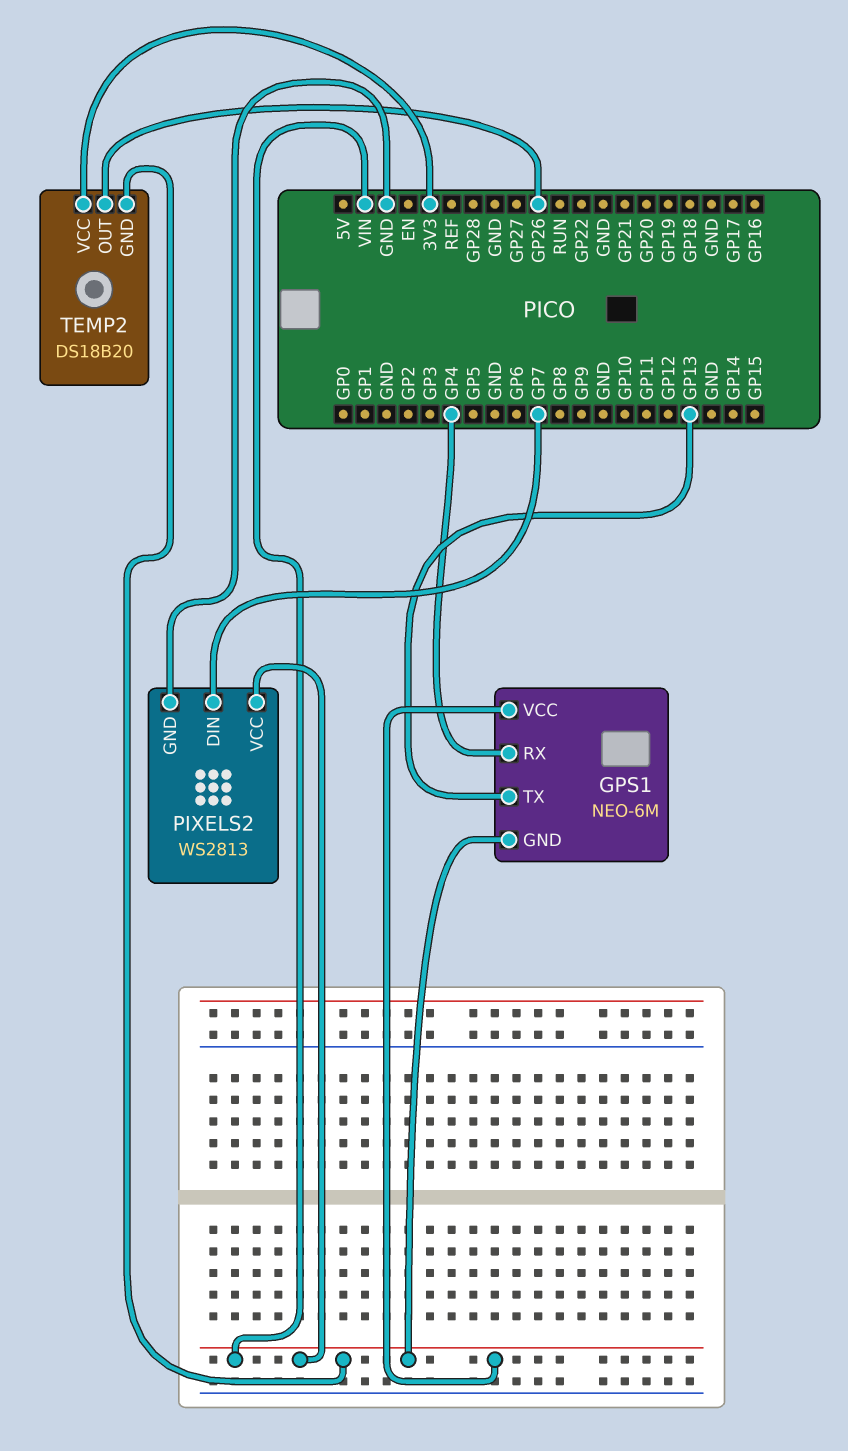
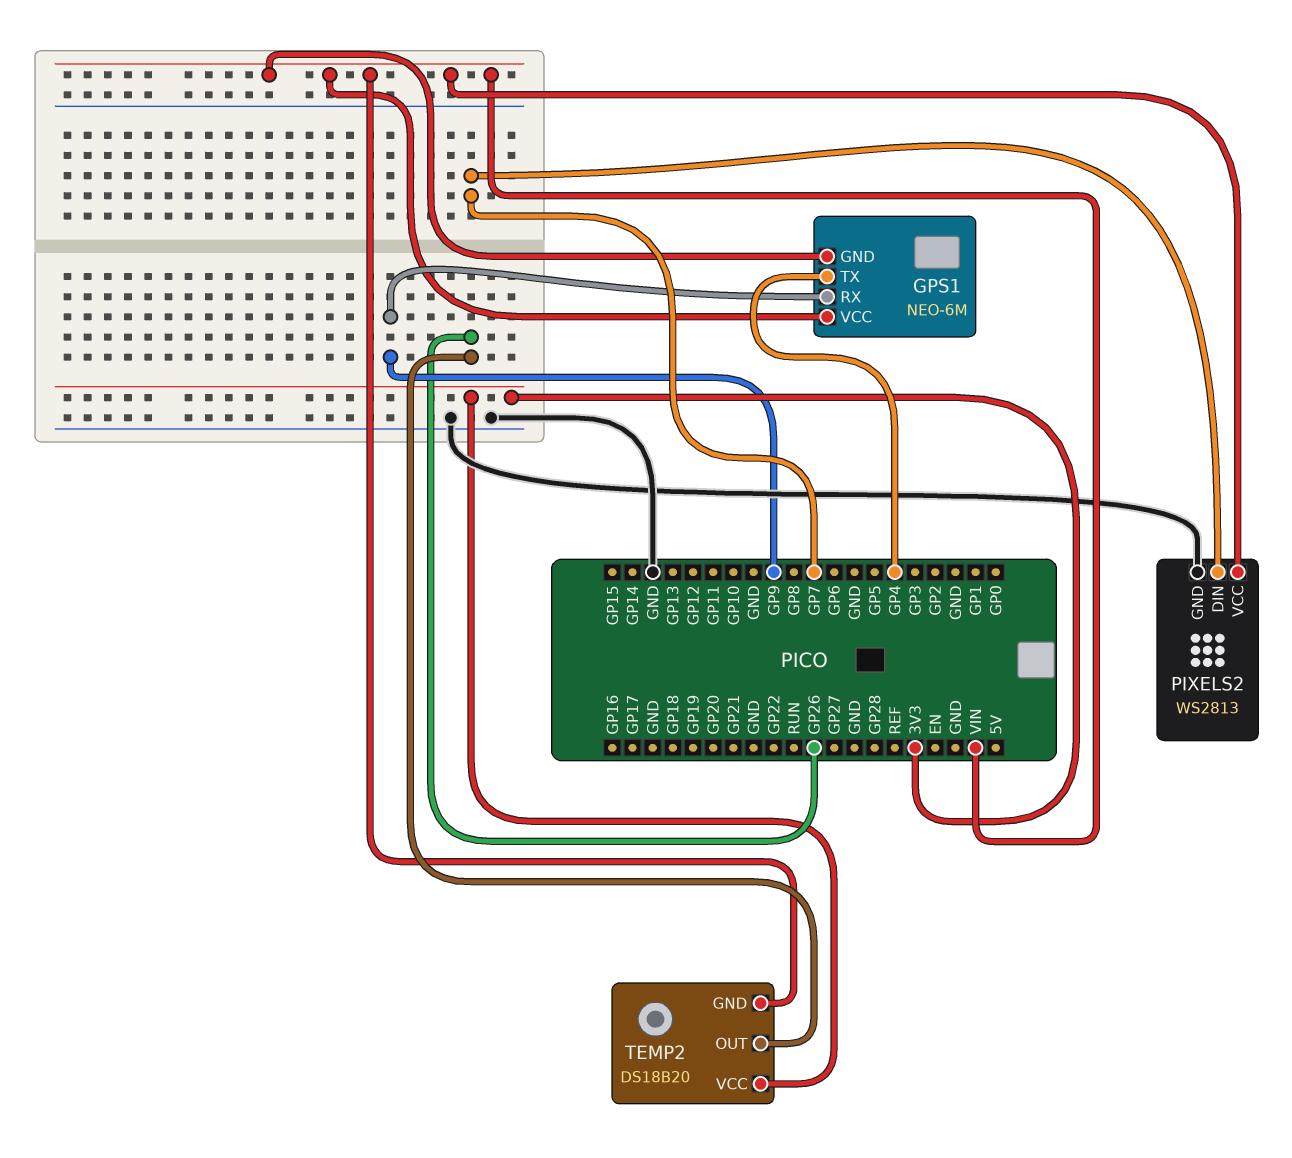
GPS1 pin RX: GP4 -> GP9
GPS1 pin TX: GP13 -> GP4

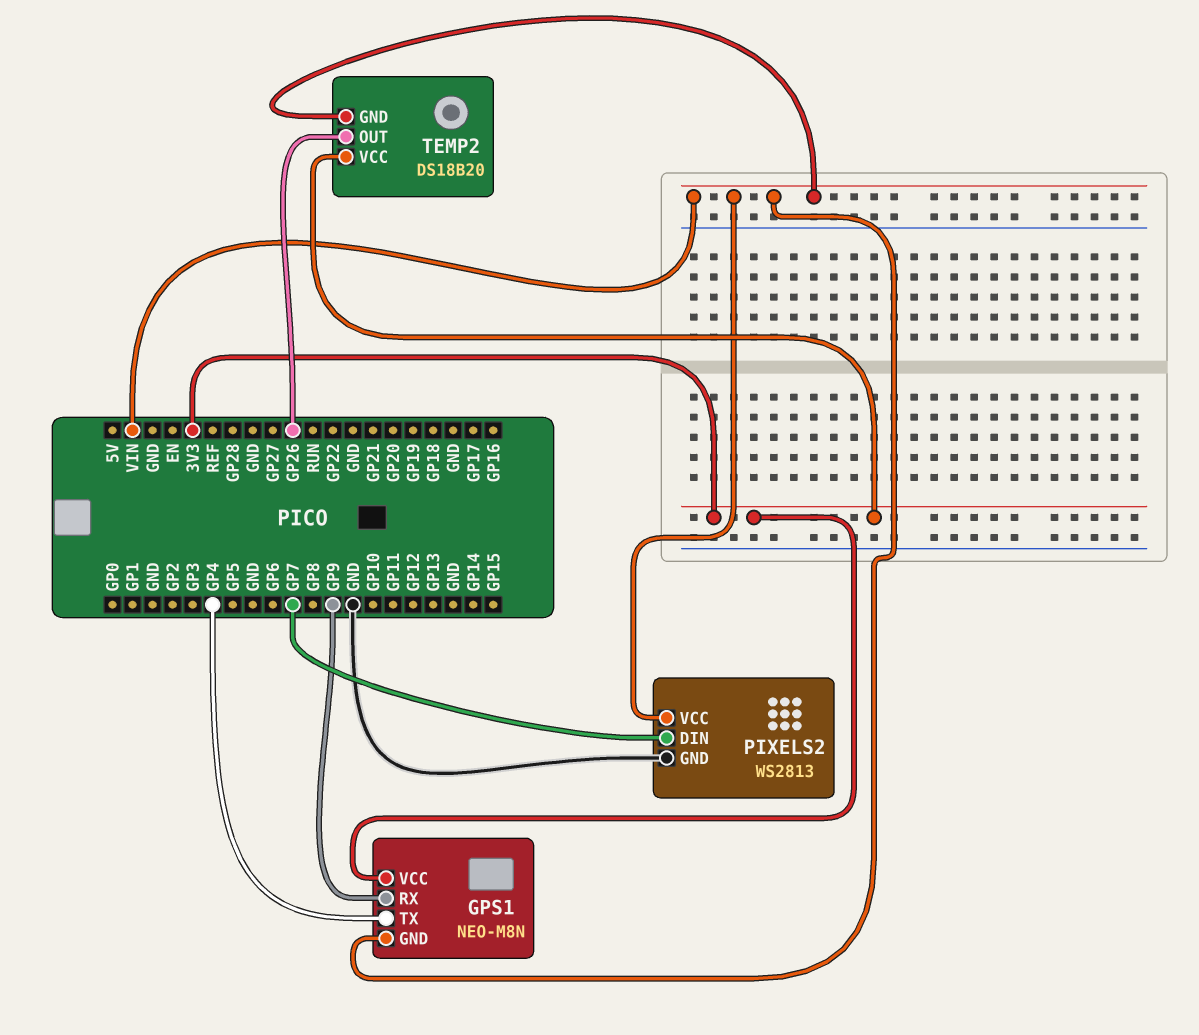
GPS1: NEO-6M -> NEO-M8N
GPS1 pin VCC: VIN -> 3V3

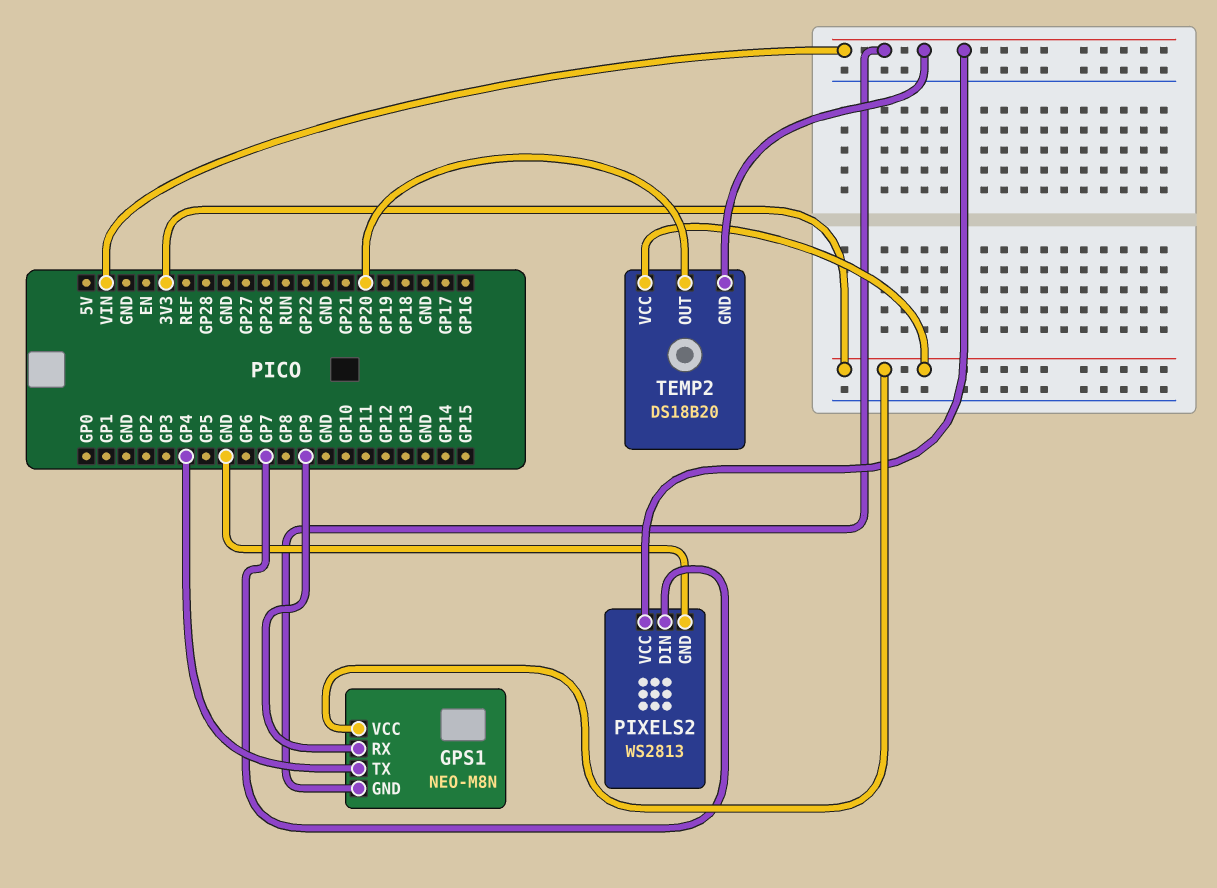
TEMP2 pin OUT: GP26 -> GP20

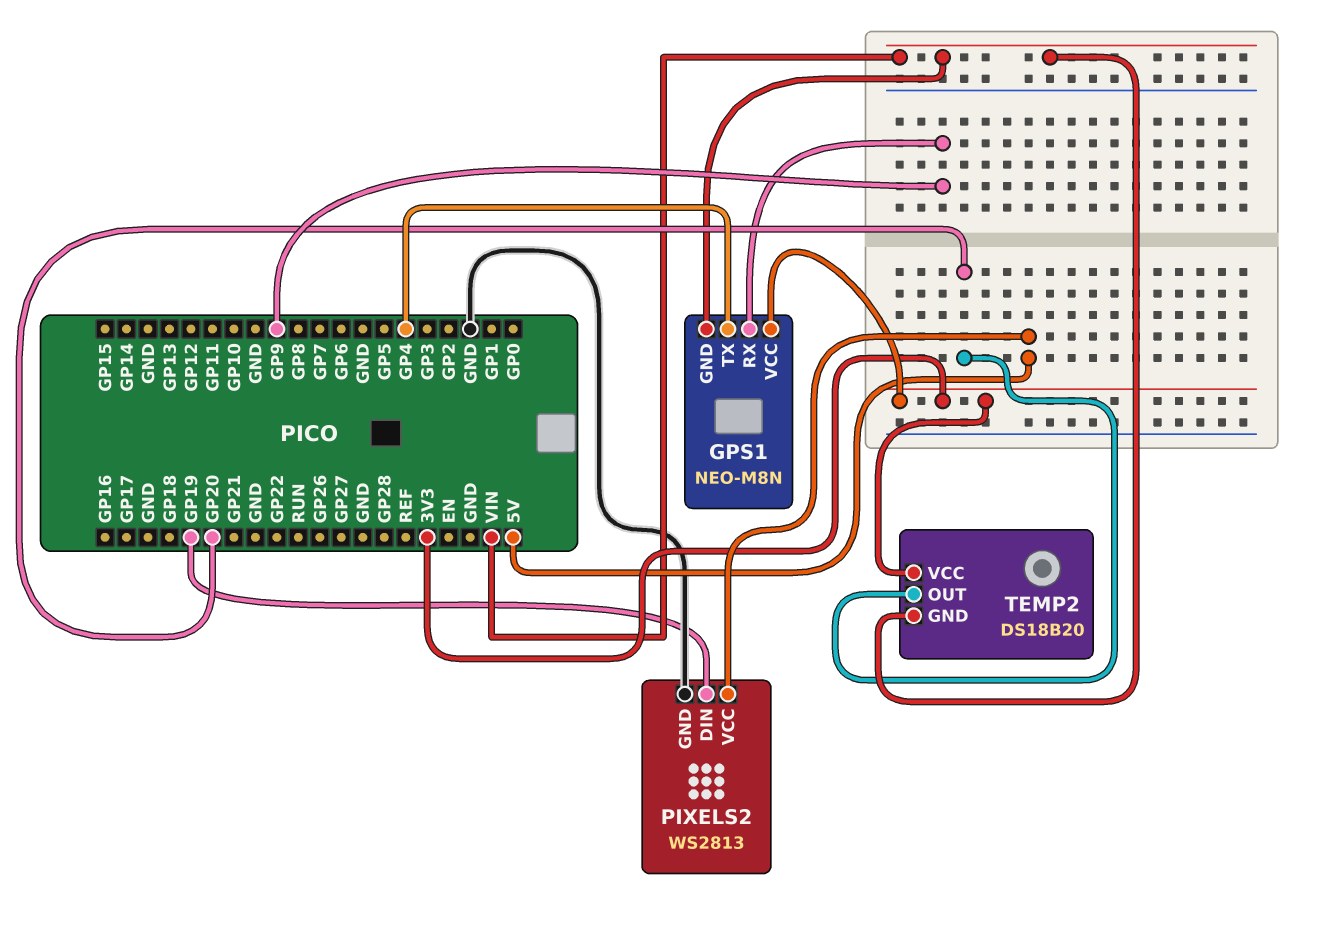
PIXELS2 pin DIN: GP7 -> GP19
PIXELS2 pin VCC: VIN -> 5V

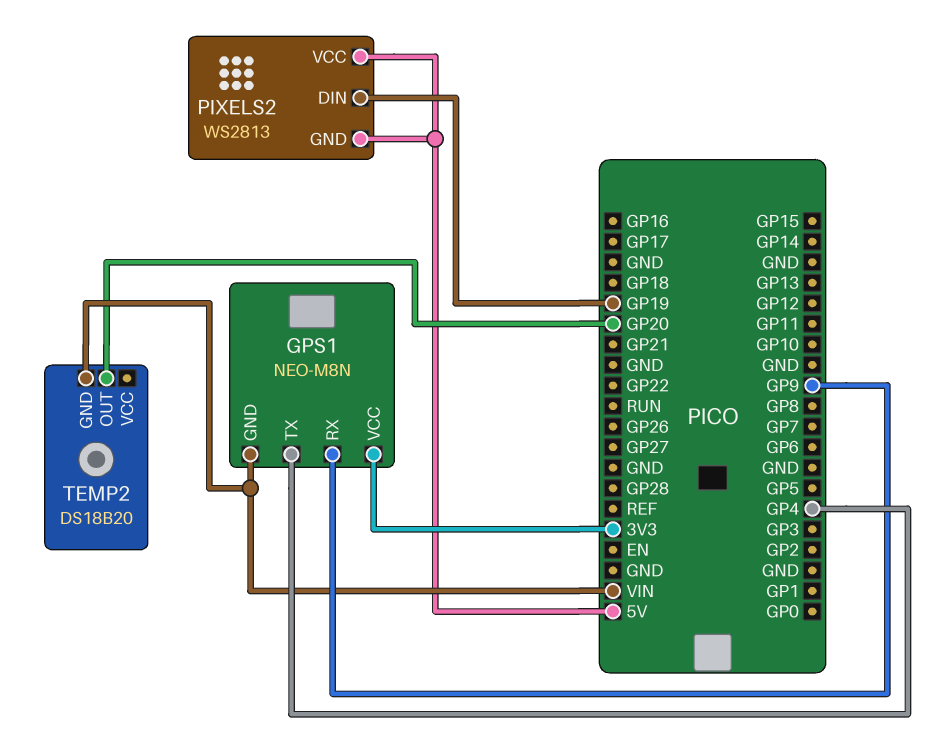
PIXELS2 pin GND: GND -> 5V
TEMP2 pin VCC: 3V3 -> none

